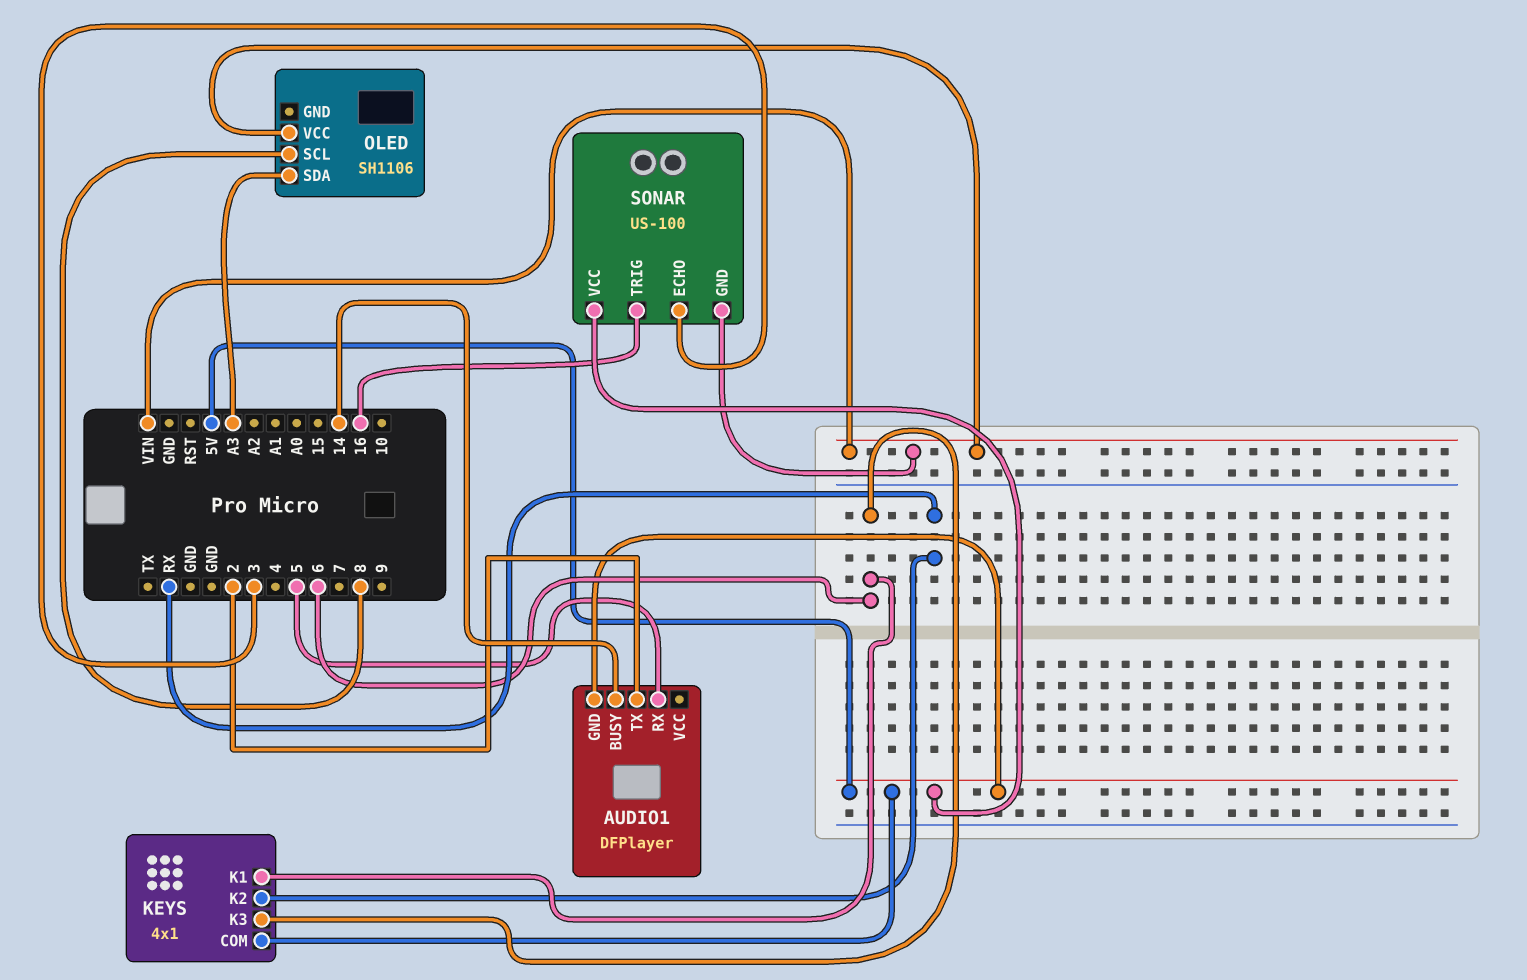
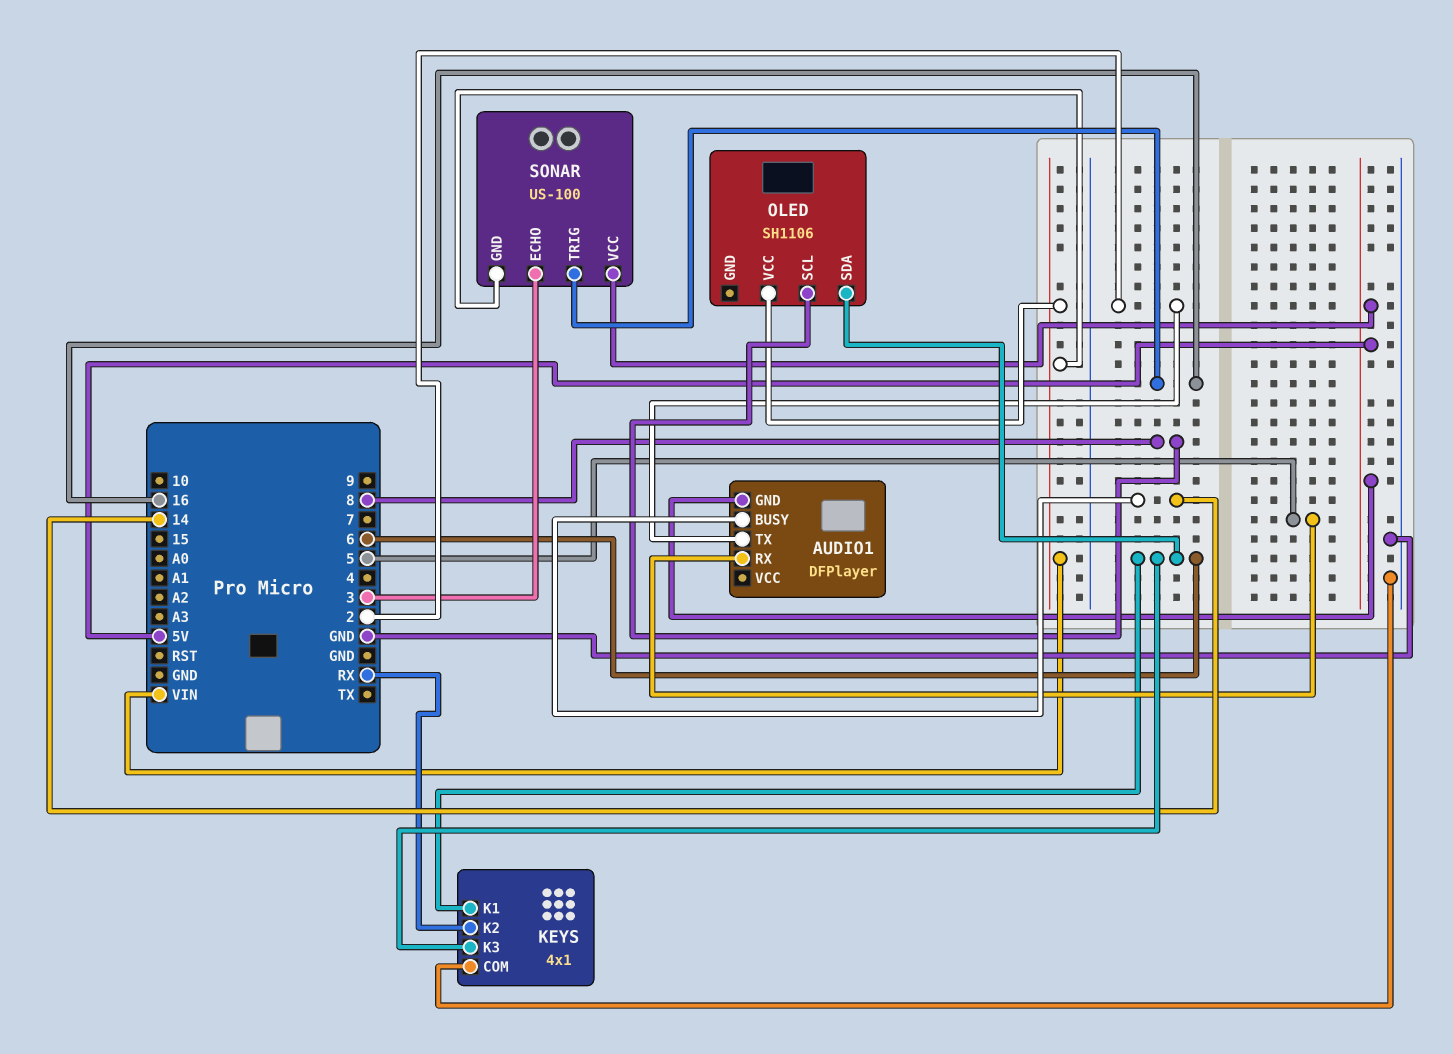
KEYS pin COM: 5V -> GND
OLED pin SDA: A3 -> 6

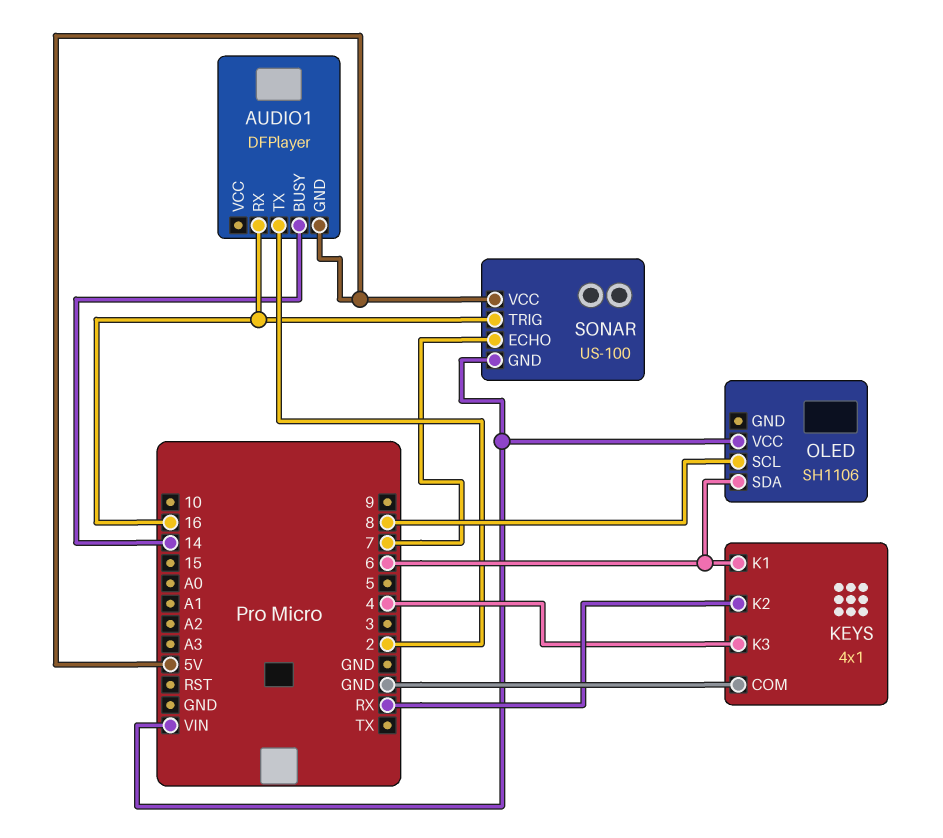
AUDIO1 pin RX: 5 -> 16
KEYS pin K3: 6 -> 4
SONAR pin ECHO: 3 -> 7

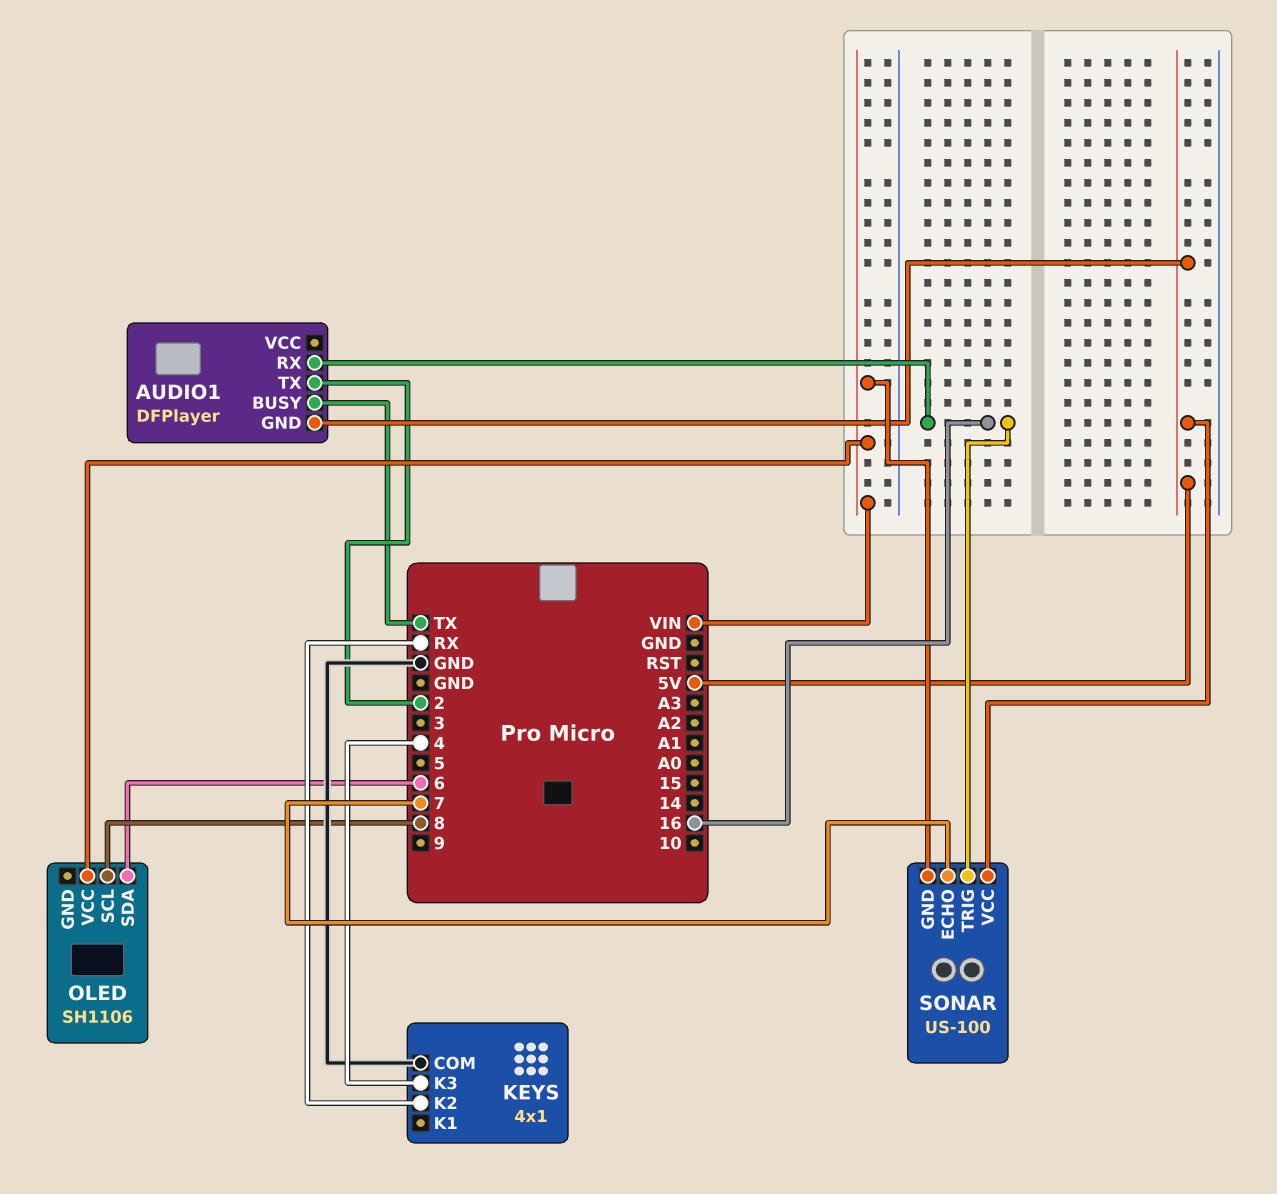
AUDIO1 pin BUSY: 14 -> TX
KEYS pin K1: 6 -> none

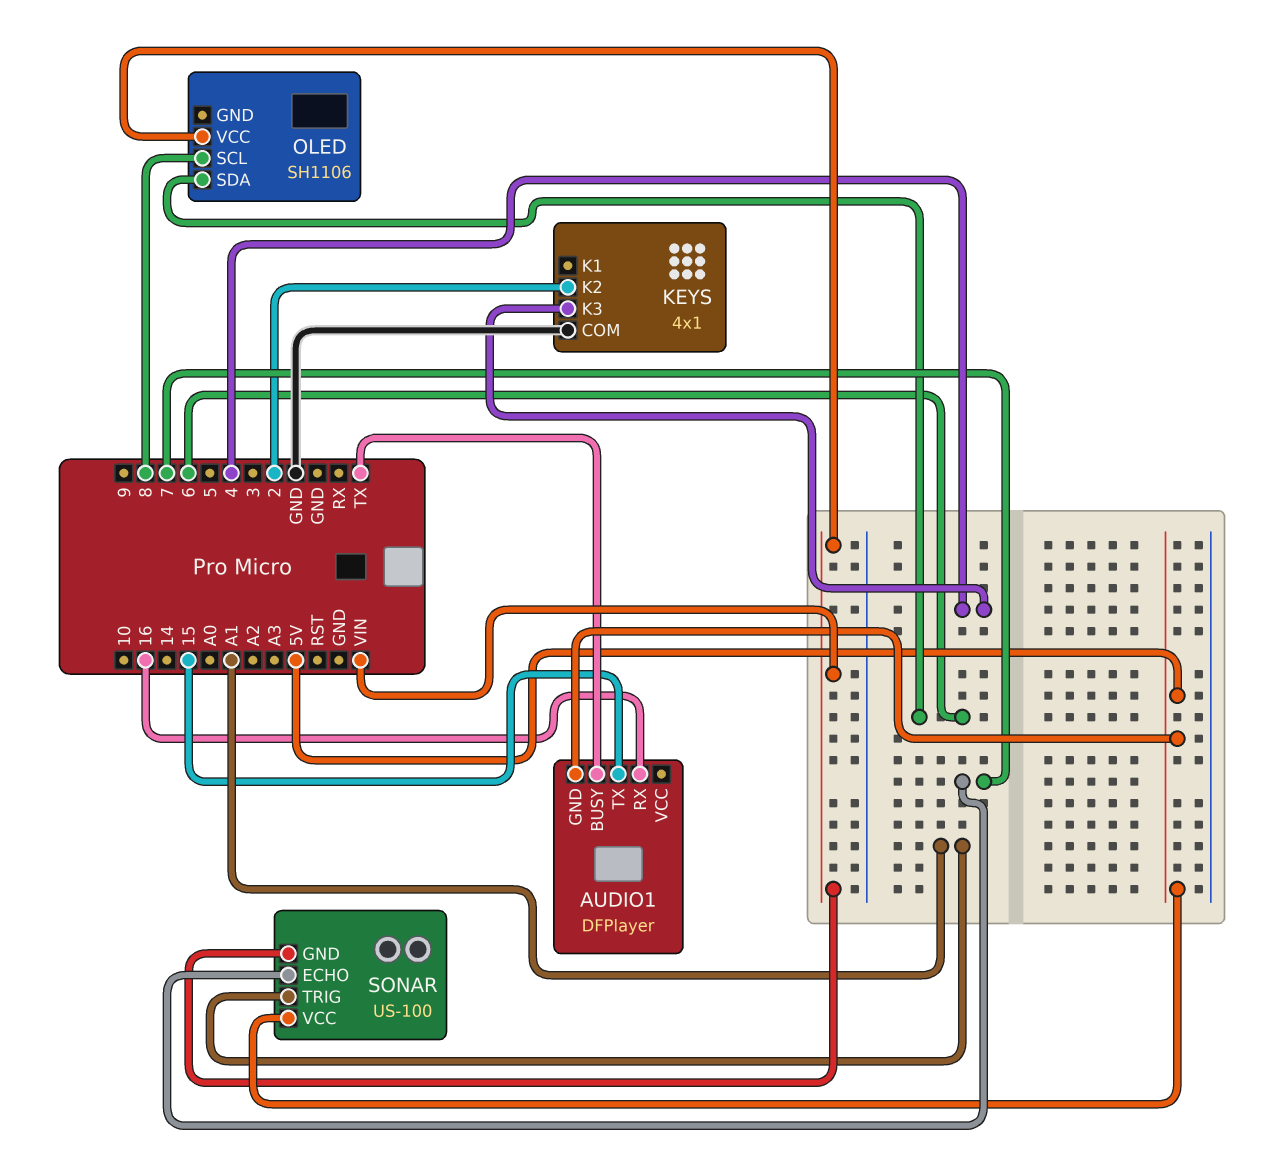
AUDIO1 pin TX: 2 -> 15
KEYS pin K2: RX -> 2
SONAR pin TRIG: 16 -> A1

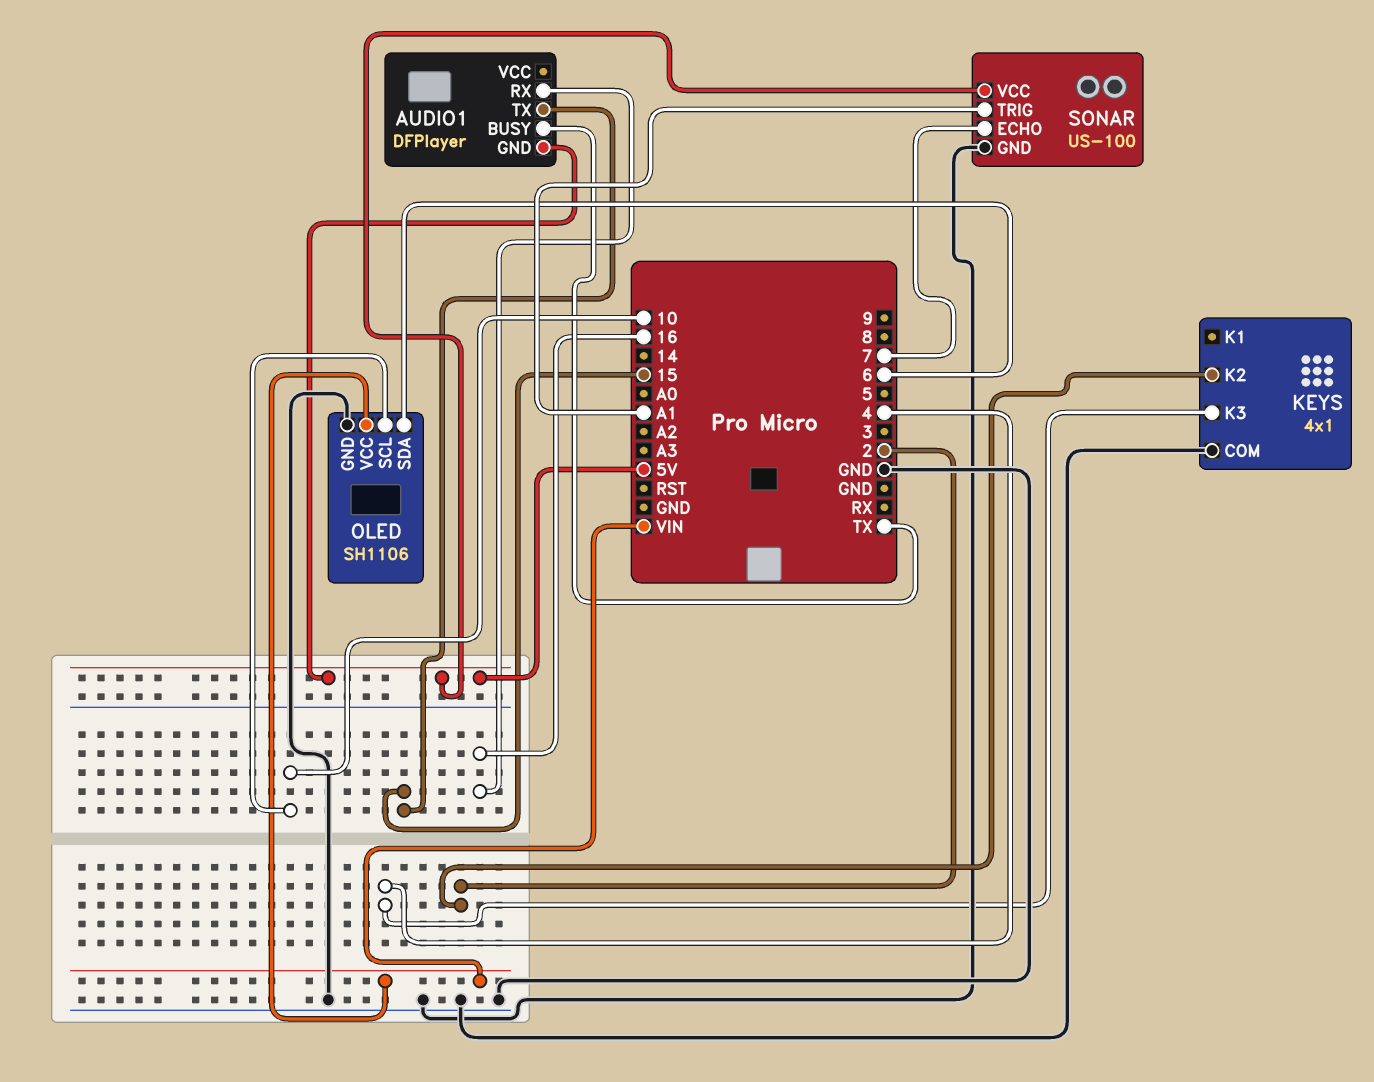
OLED pin GND: none -> GND
OLED pin SCL: 8 -> 10
SONAR pin GND: VIN -> GND

